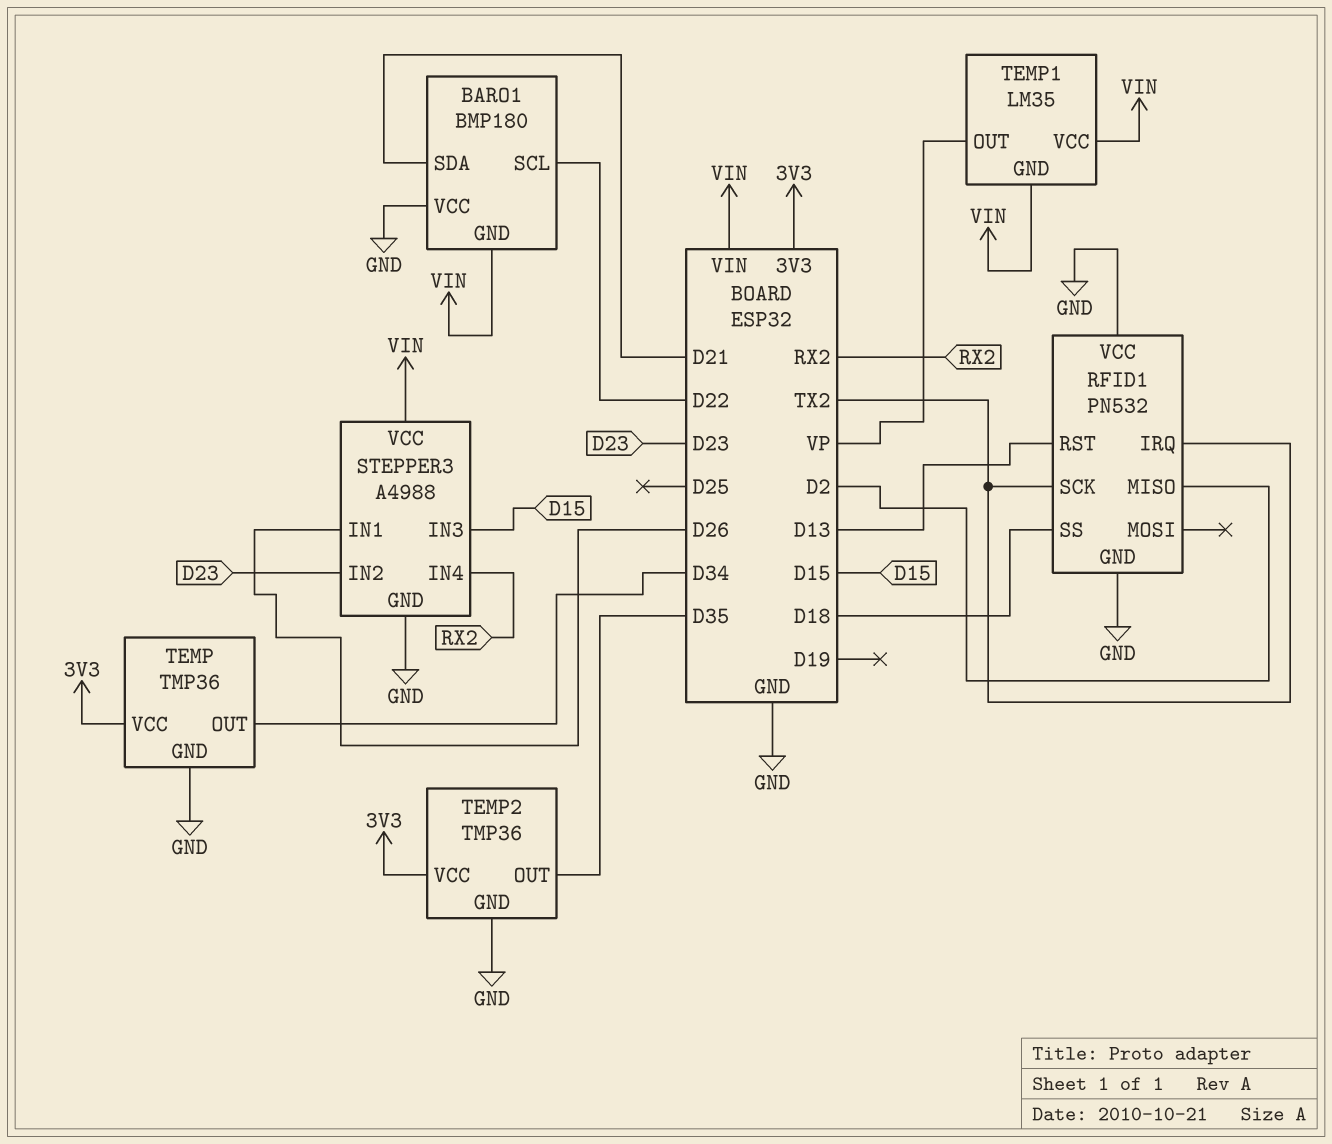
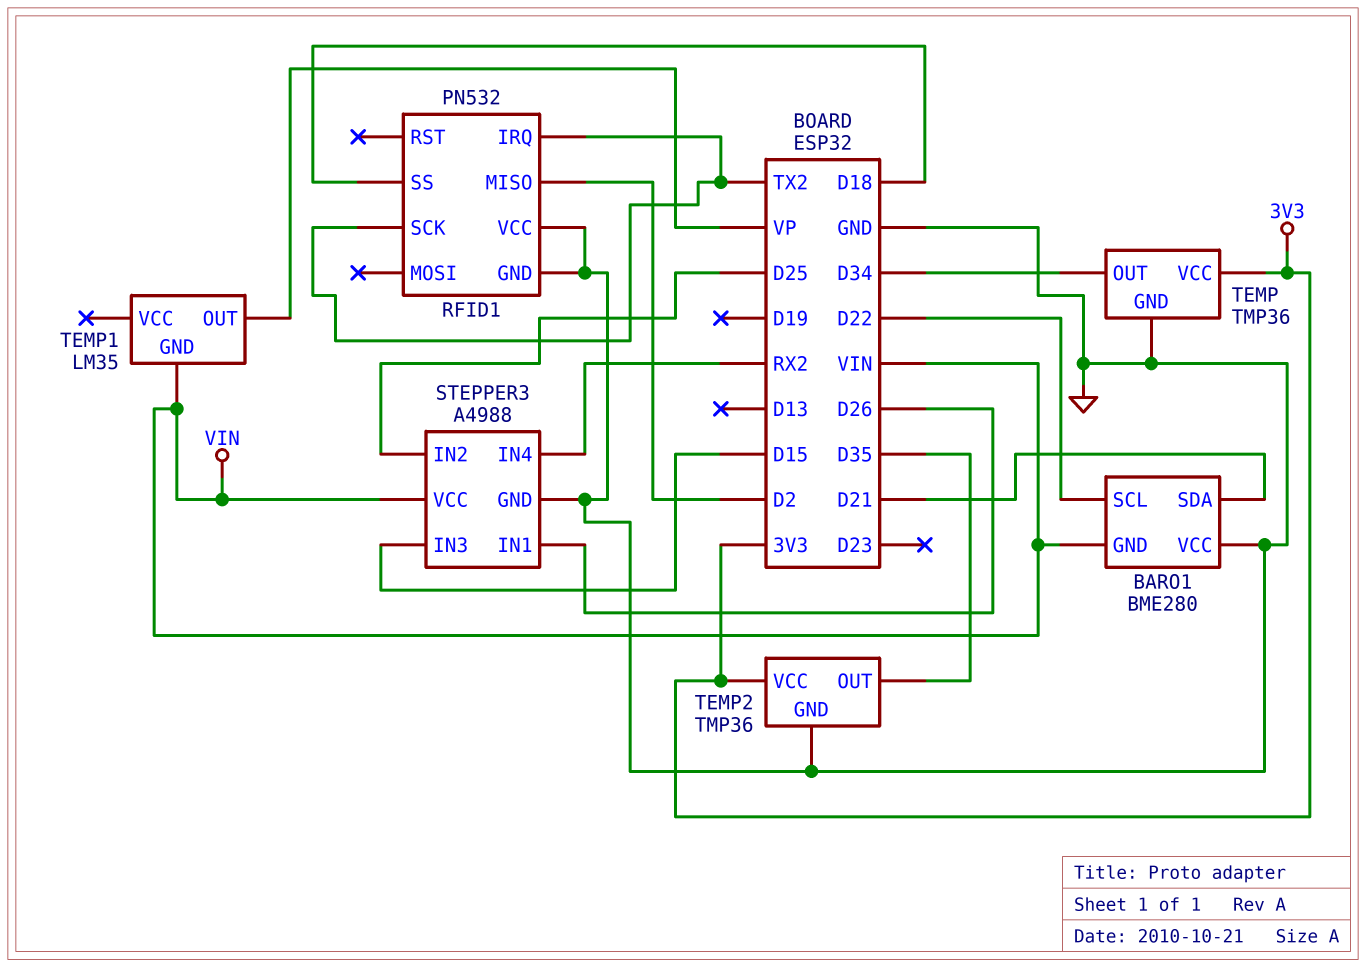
BARO1: BMP180 -> BME280
RFID1 pin RST: D13 -> none
STEPPER3 pin IN2: D23 -> D25
TEMP1 pin VCC: VIN -> none

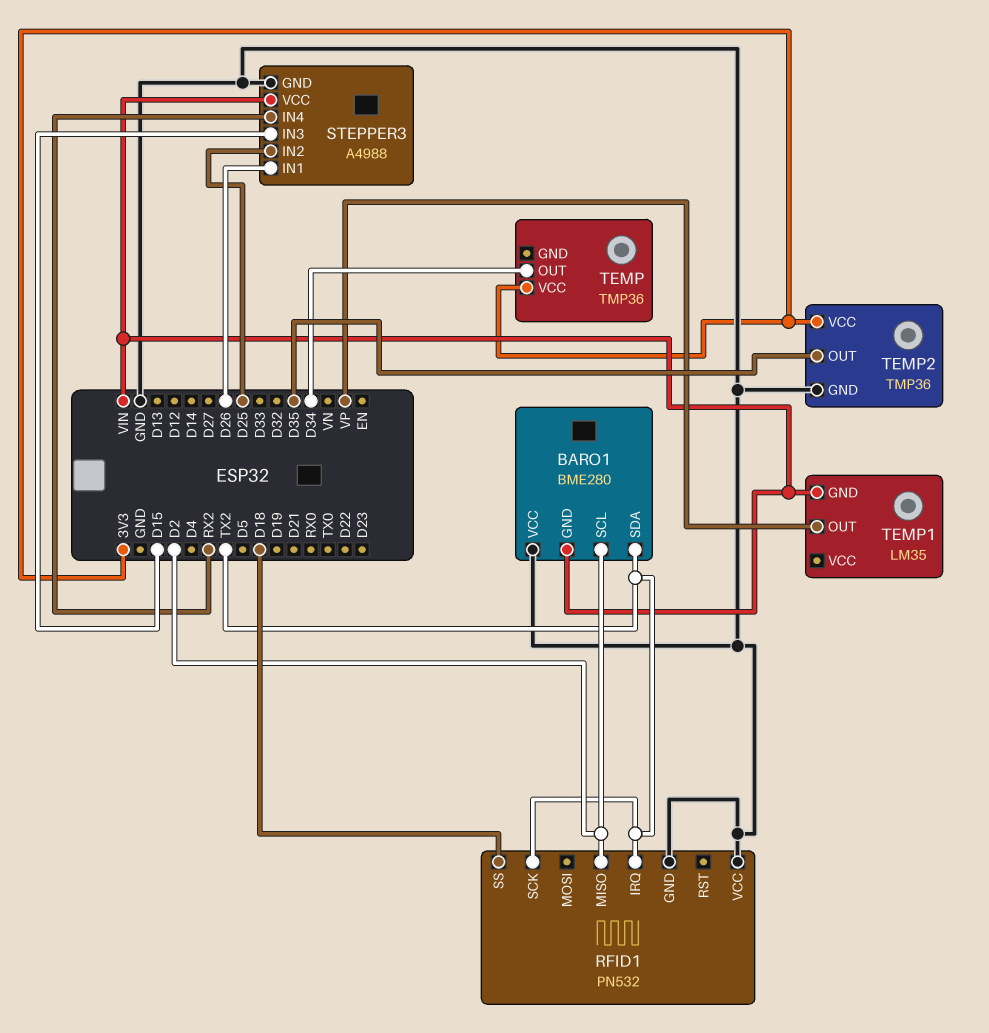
BARO1 pin SCL: D22 -> D2
BARO1 pin SDA: D21 -> TX2
TEMP pin GND: GND -> none

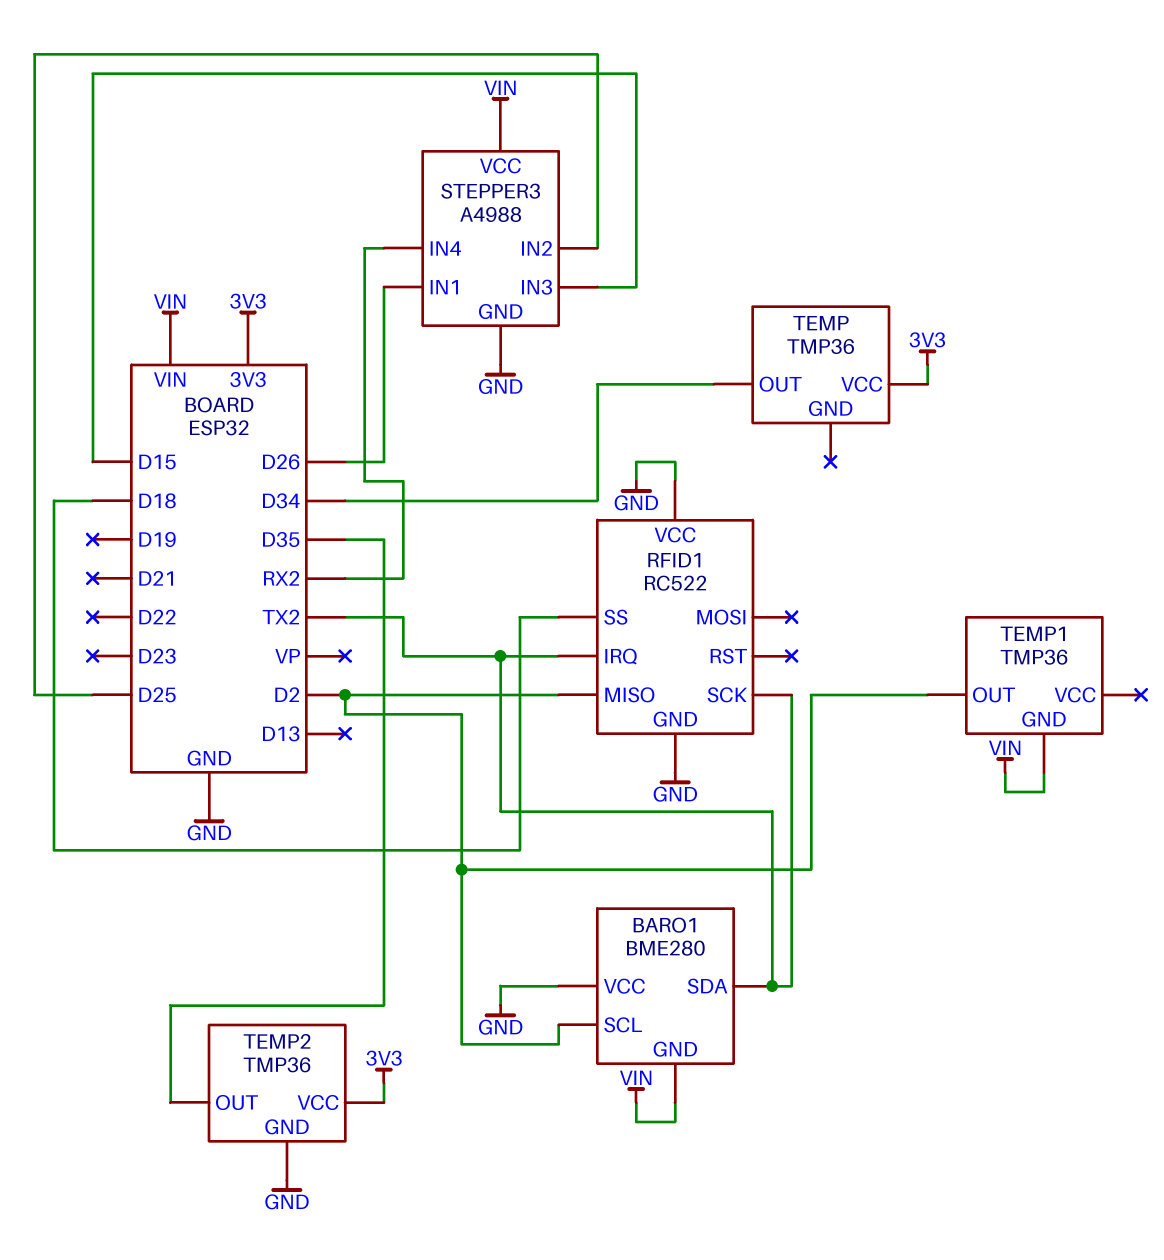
RFID1: PN532 -> RC522
TEMP1: LM35 -> TMP36
TEMP1 pin OUT: VP -> D2

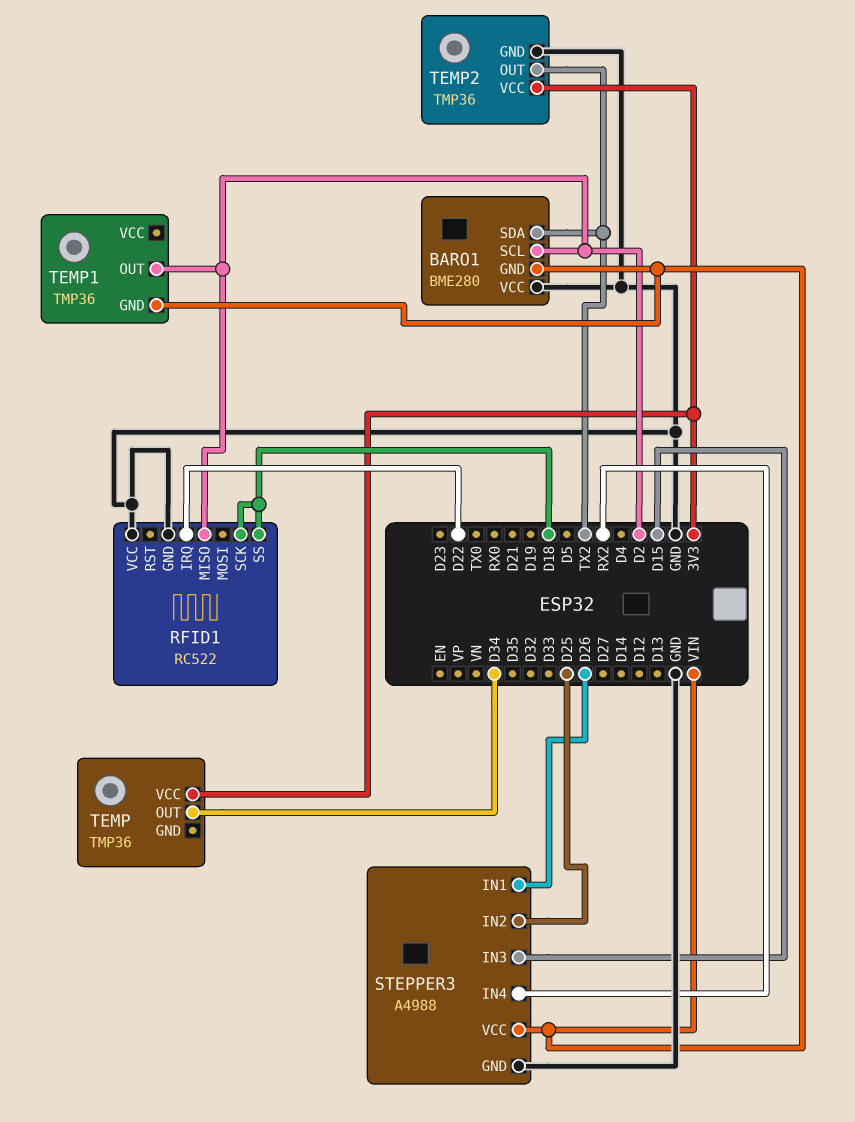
RFID1 pin IRQ: TX2 -> D22
RFID1 pin SCK: TX2 -> D18
TEMP2 pin OUT: D35 -> TX2

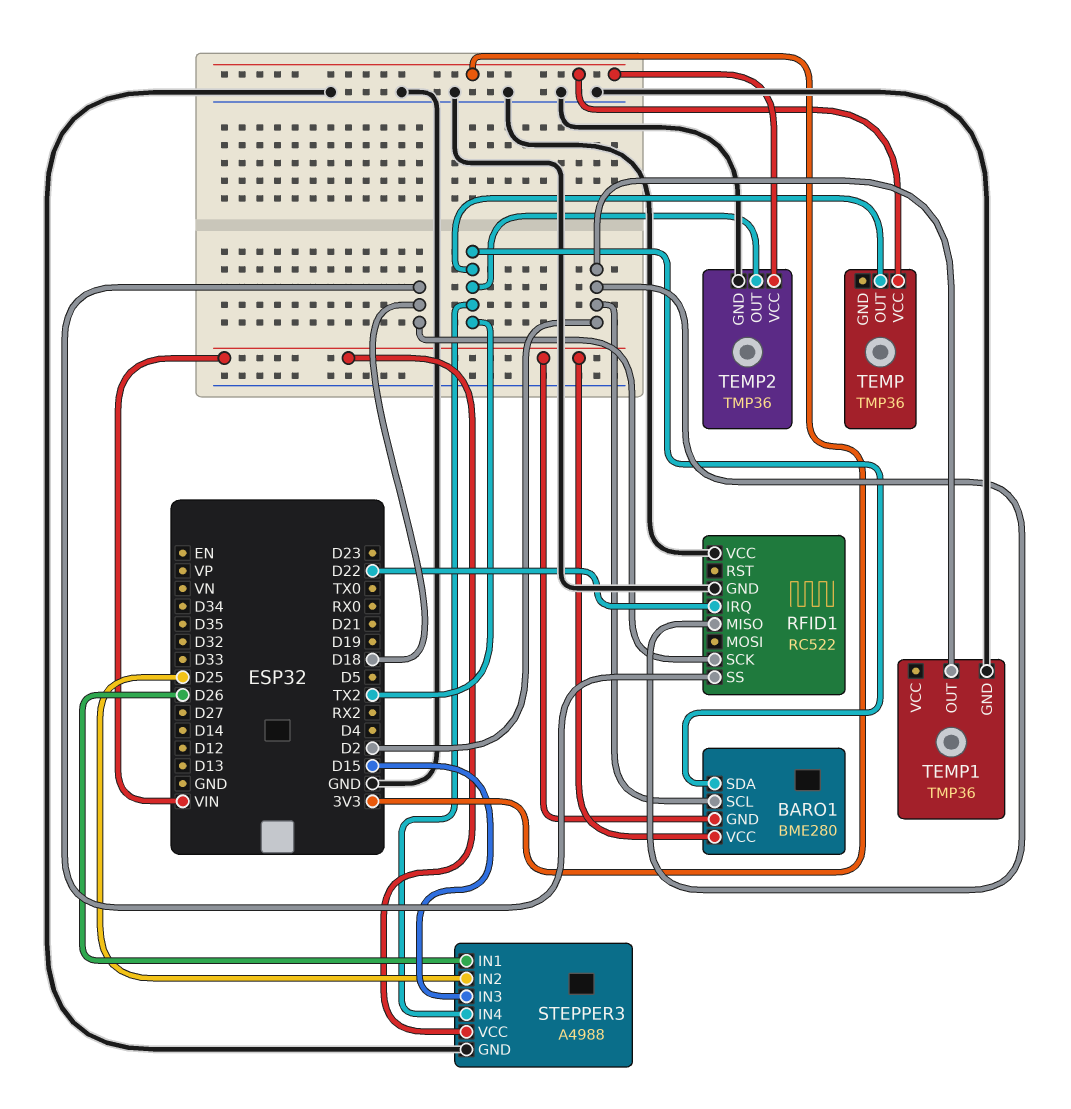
BARO1 pin VCC: GND -> VIN
STEPPER3 pin IN4: RX2 -> TX2
TEMP pin OUT: D34 -> TX2
TEMP1 pin GND: VIN -> GND

